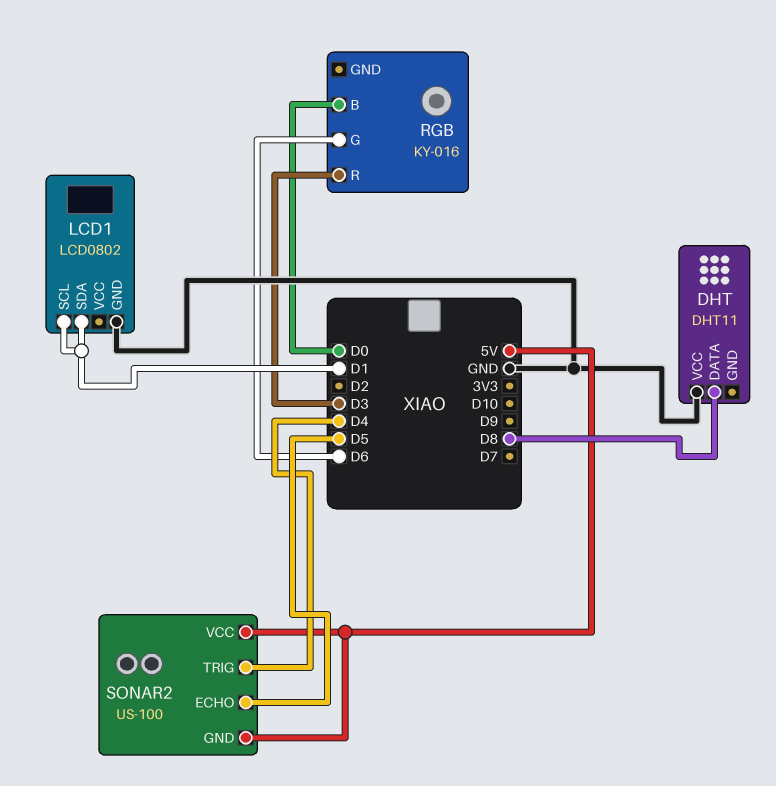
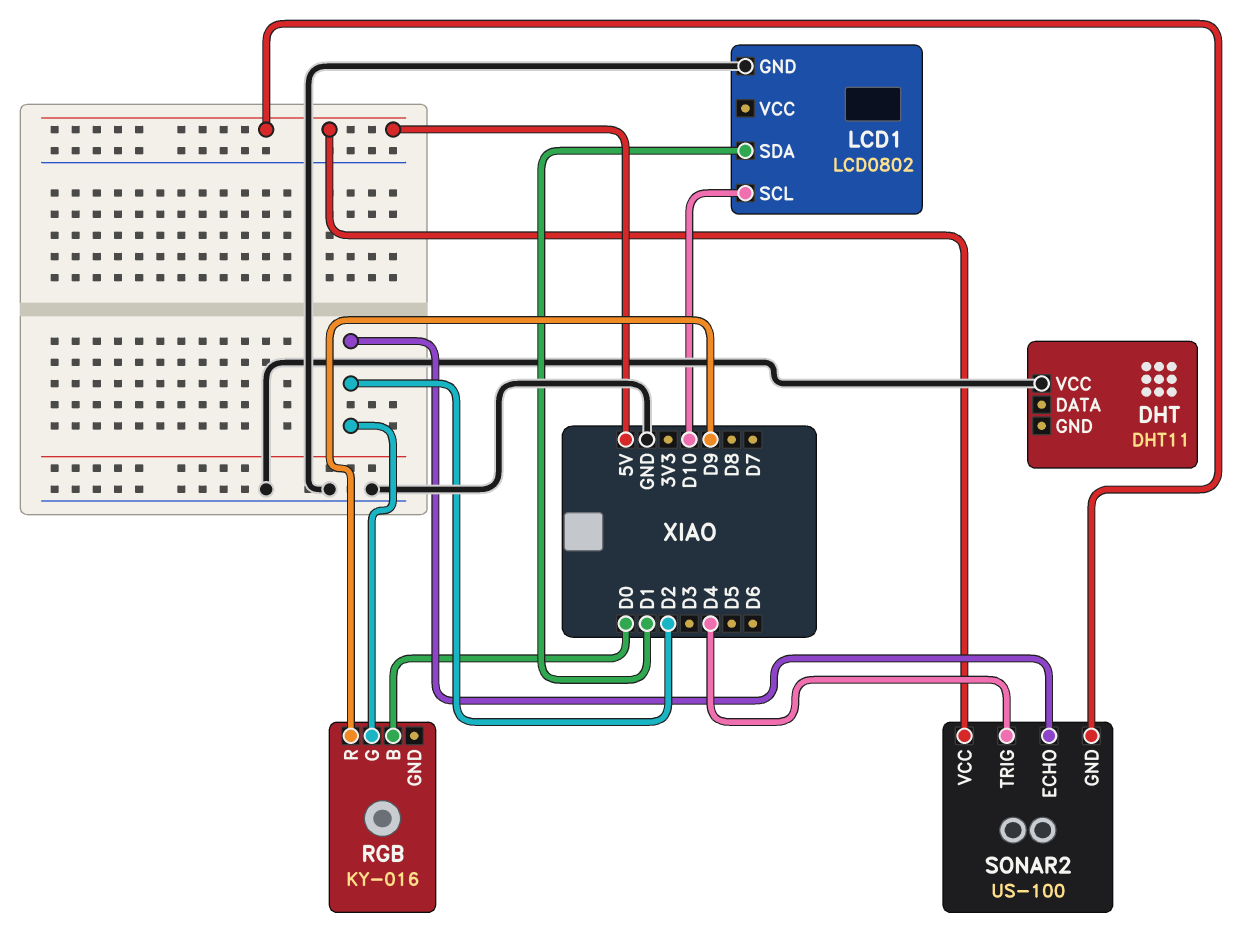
DHT pin DATA: D8 -> none
LCD1 pin SCL: D1 -> D10
RGB pin G: D6 -> D2
RGB pin R: D3 -> D9
SONAR2 pin ECHO: D5 -> D2

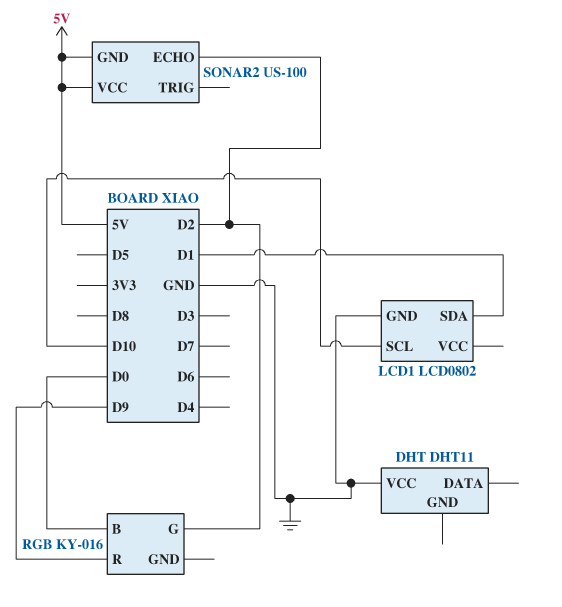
SONAR2 pin TRIG: D4 -> none

